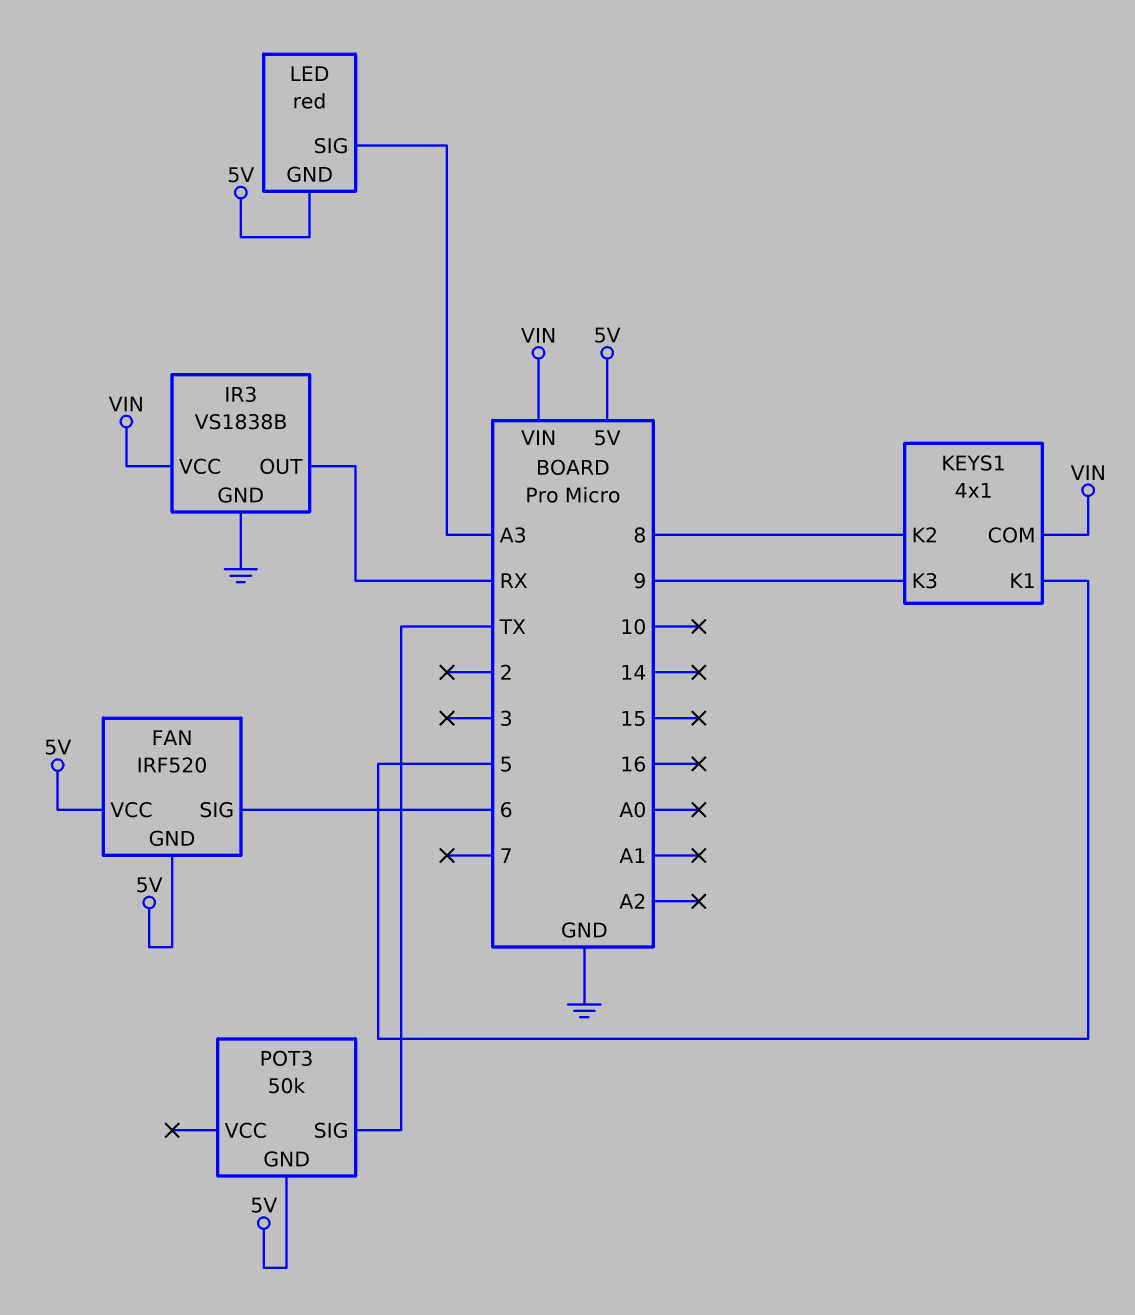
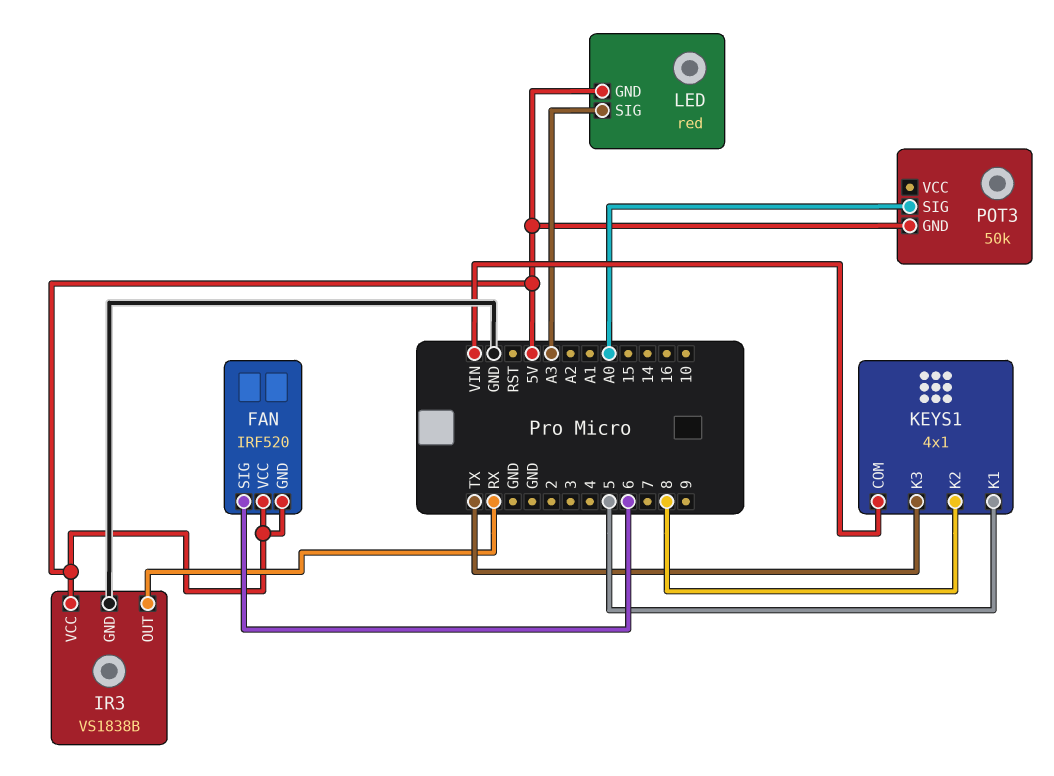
IR3 pin VCC: VIN -> 5V
KEYS1 pin K3: 9 -> TX
POT3 pin SIG: TX -> A0

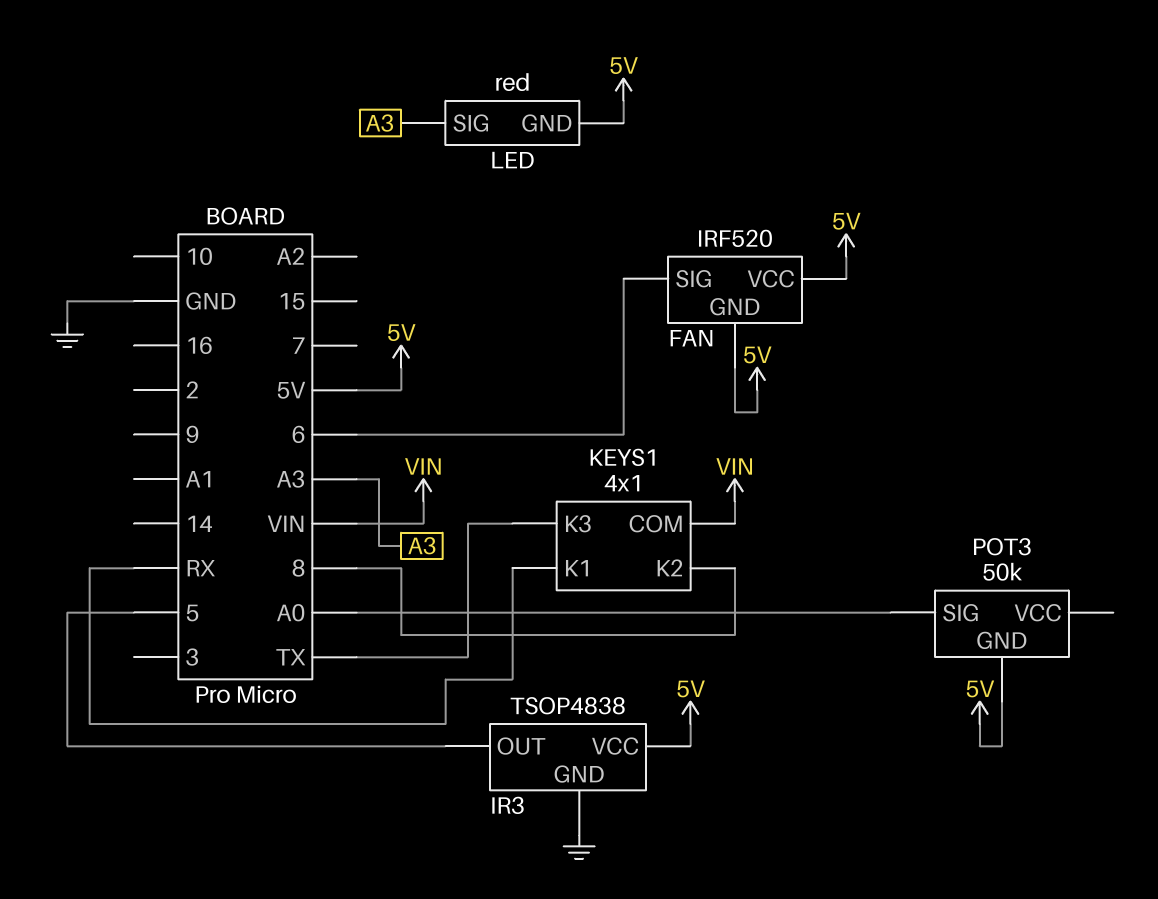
IR3: VS1838B -> TSOP4838
IR3 pin OUT: RX -> 5
KEYS1 pin K1: 5 -> RX

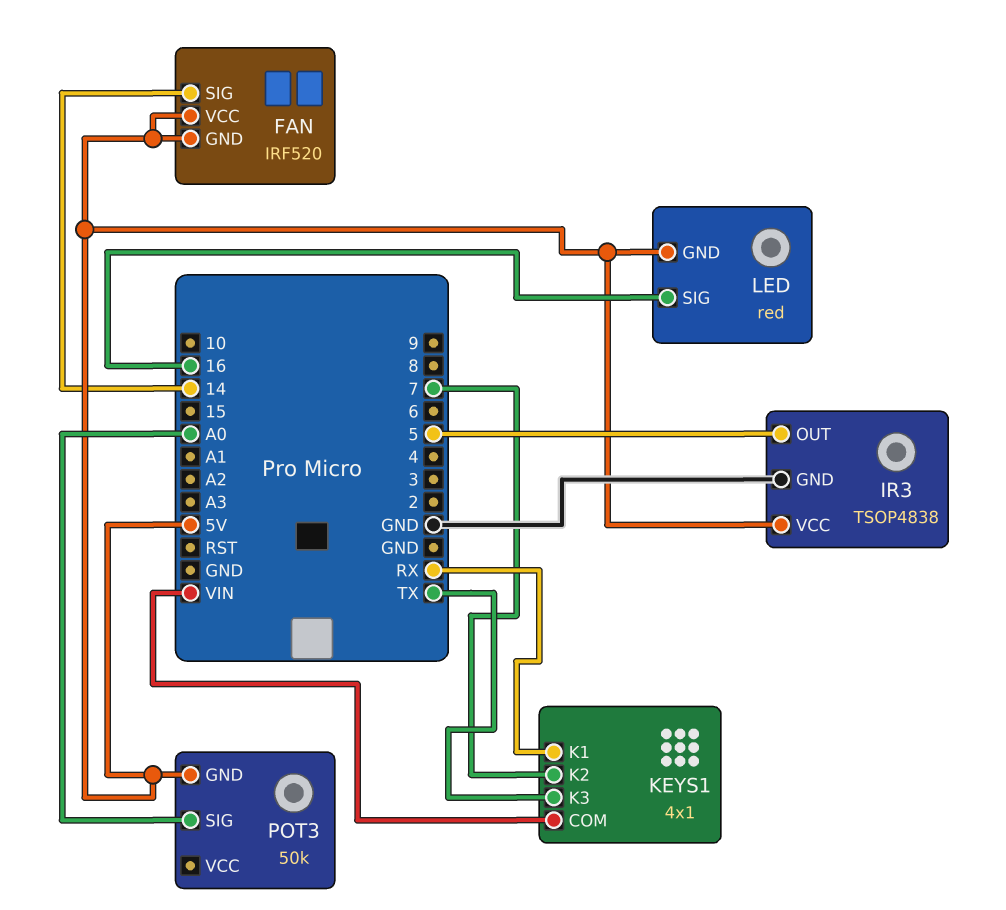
FAN pin SIG: 6 -> 14
KEYS1 pin K2: 8 -> 7
LED pin SIG: A3 -> 16

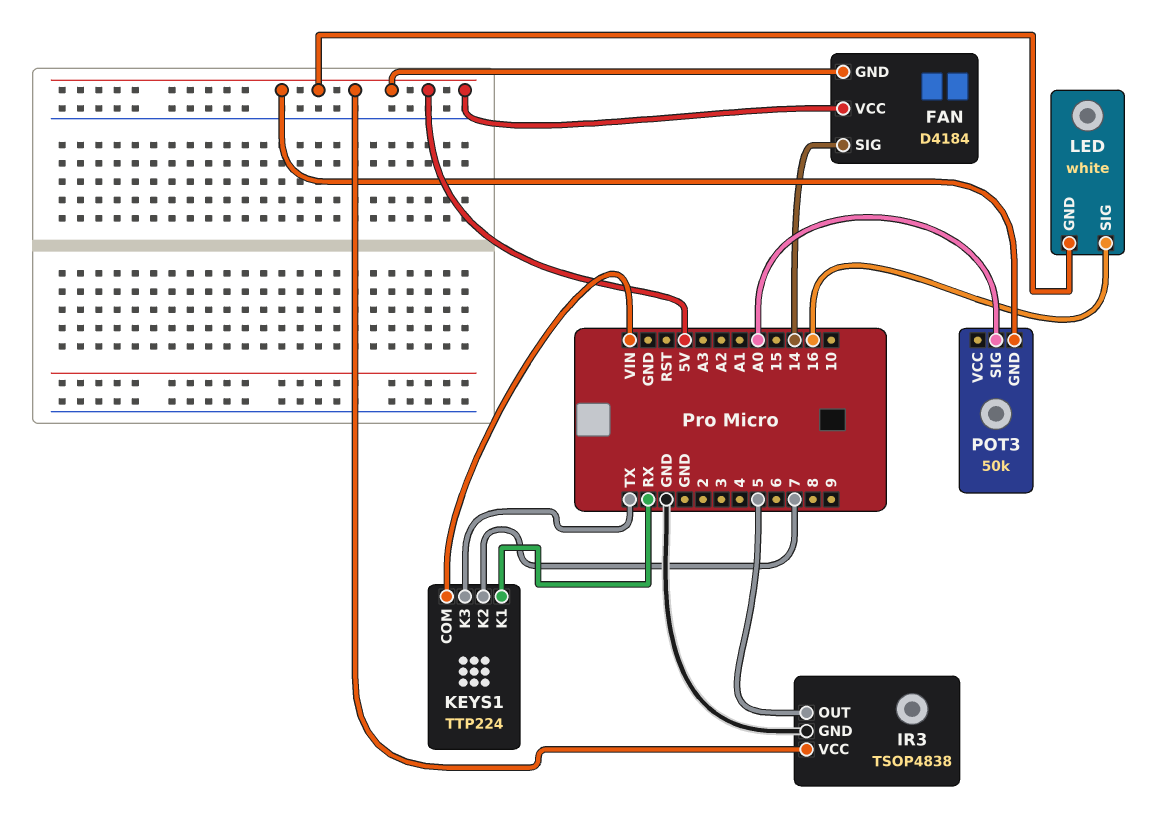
FAN: IRF520 -> D4184
KEYS1: 4x1 -> TTP224
LED: red -> white

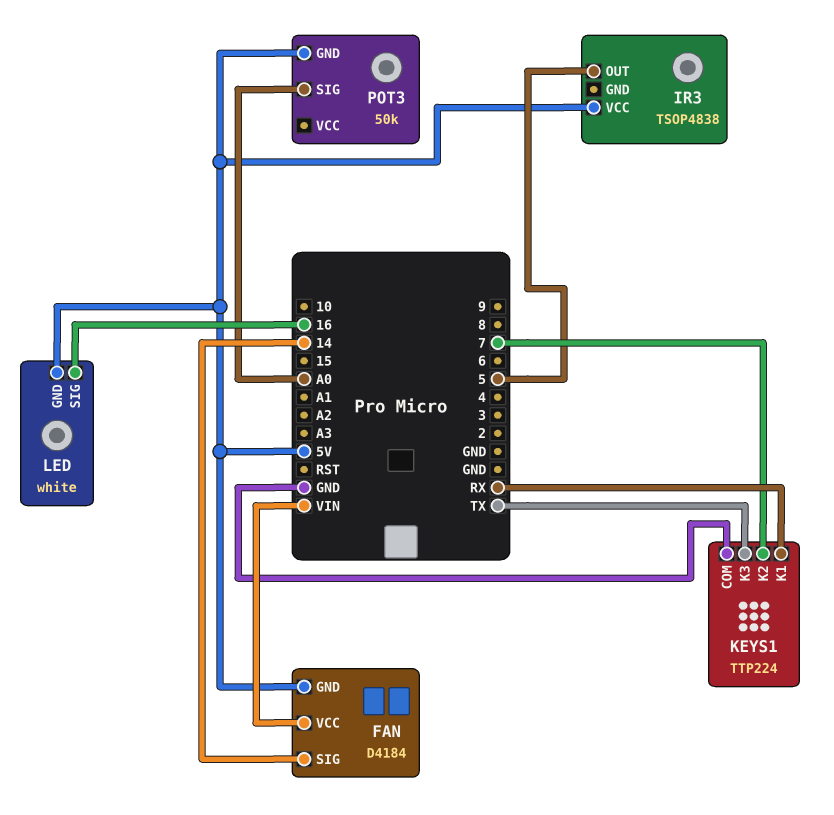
FAN pin VCC: 5V -> VIN
IR3 pin GND: GND -> none
KEYS1 pin COM: VIN -> GND

